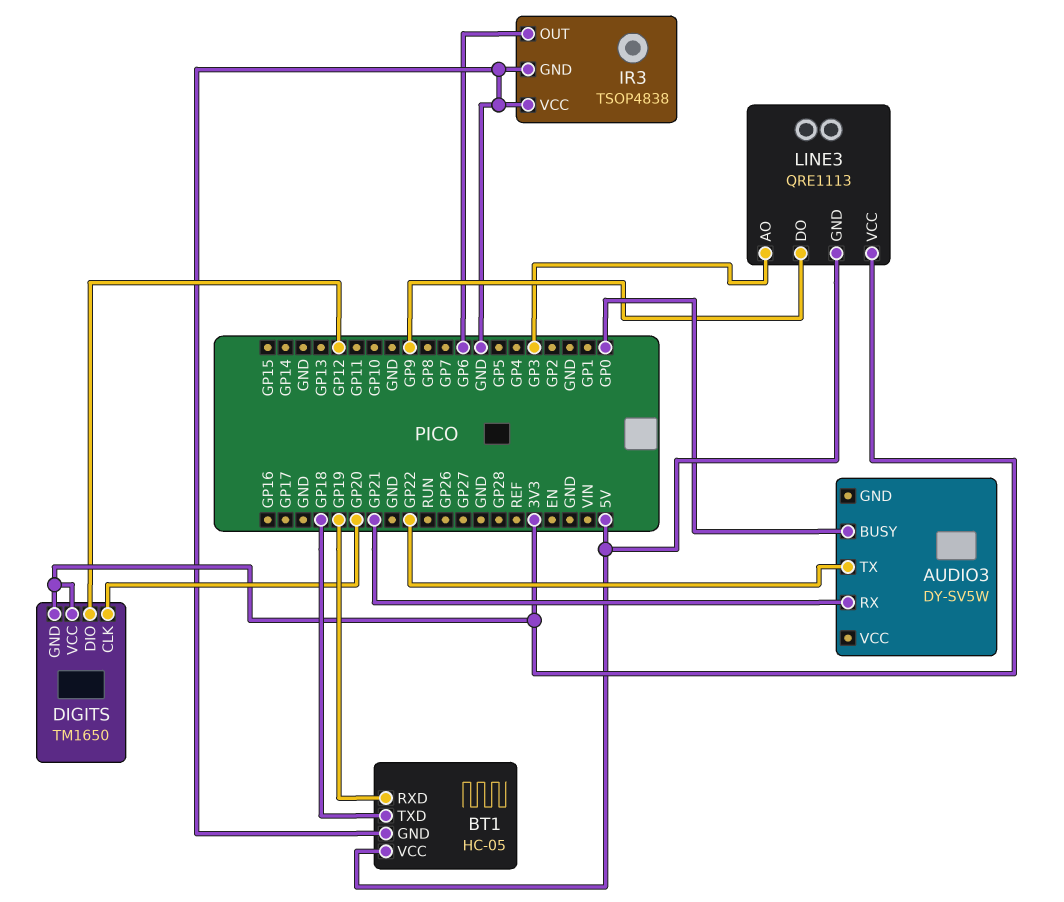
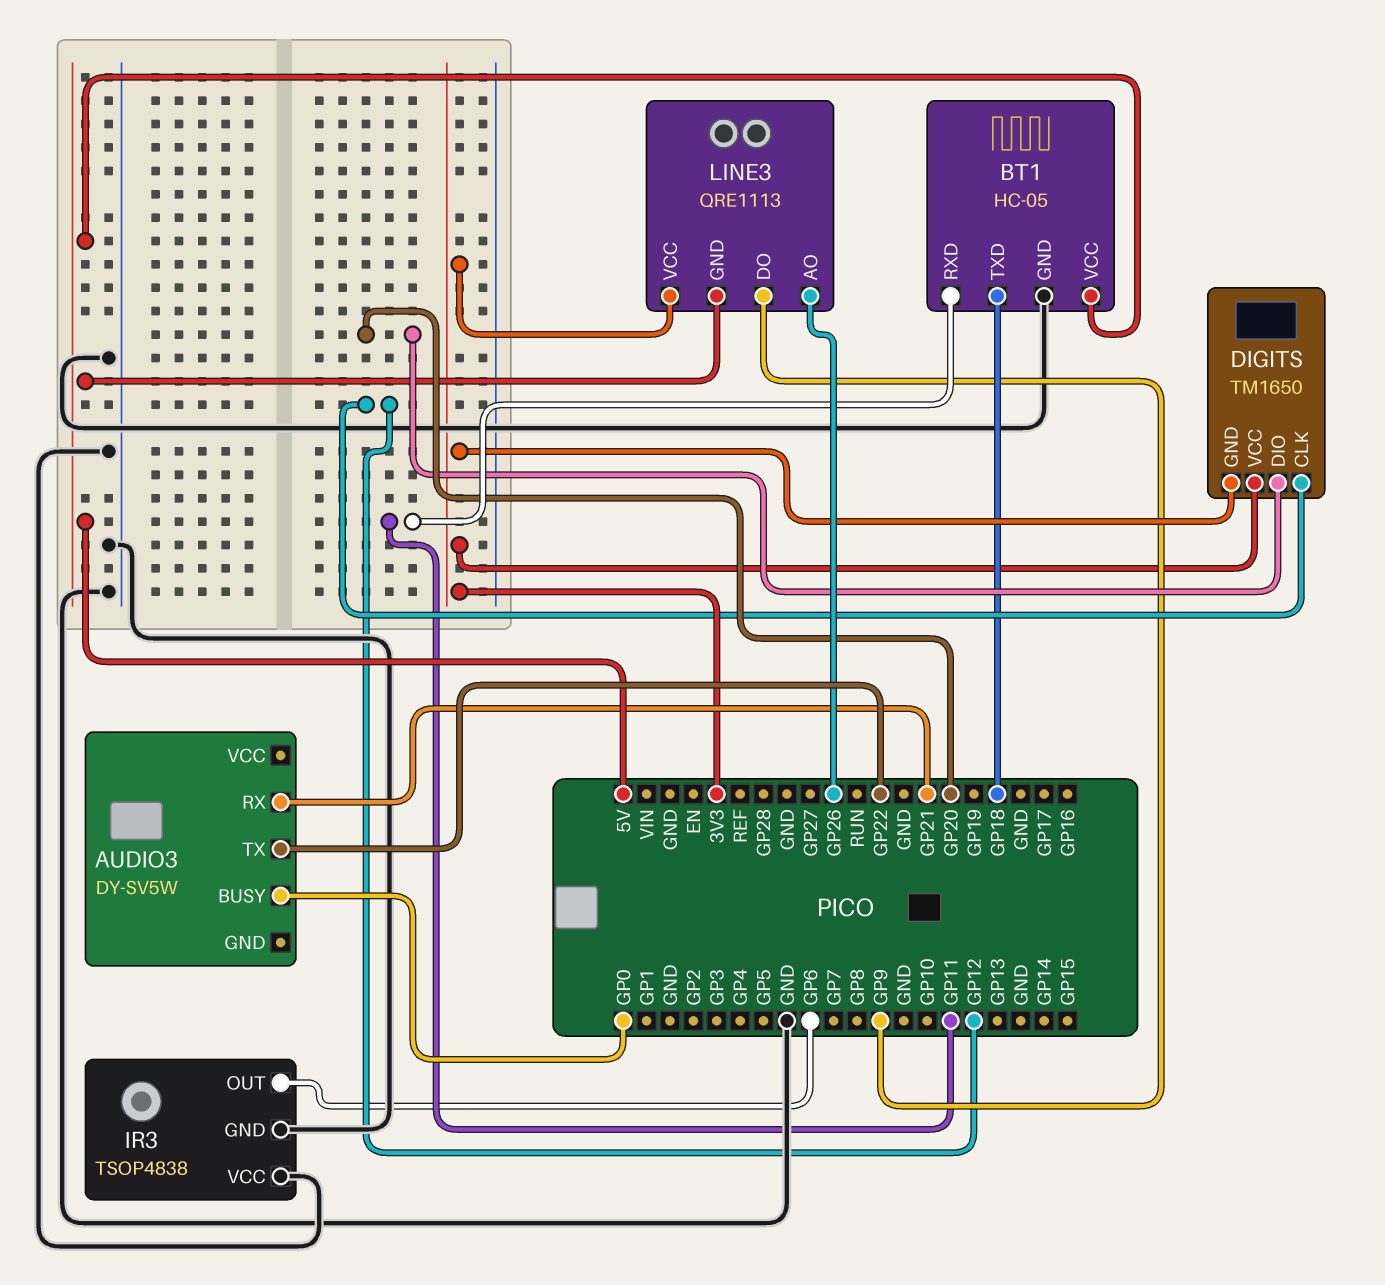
BT1 pin RXD: GP19 -> GP11
DIGITS pin CLK: GP20 -> GP12
DIGITS pin DIO: GP12 -> GP20
LINE3 pin AO: GP3 -> GP26

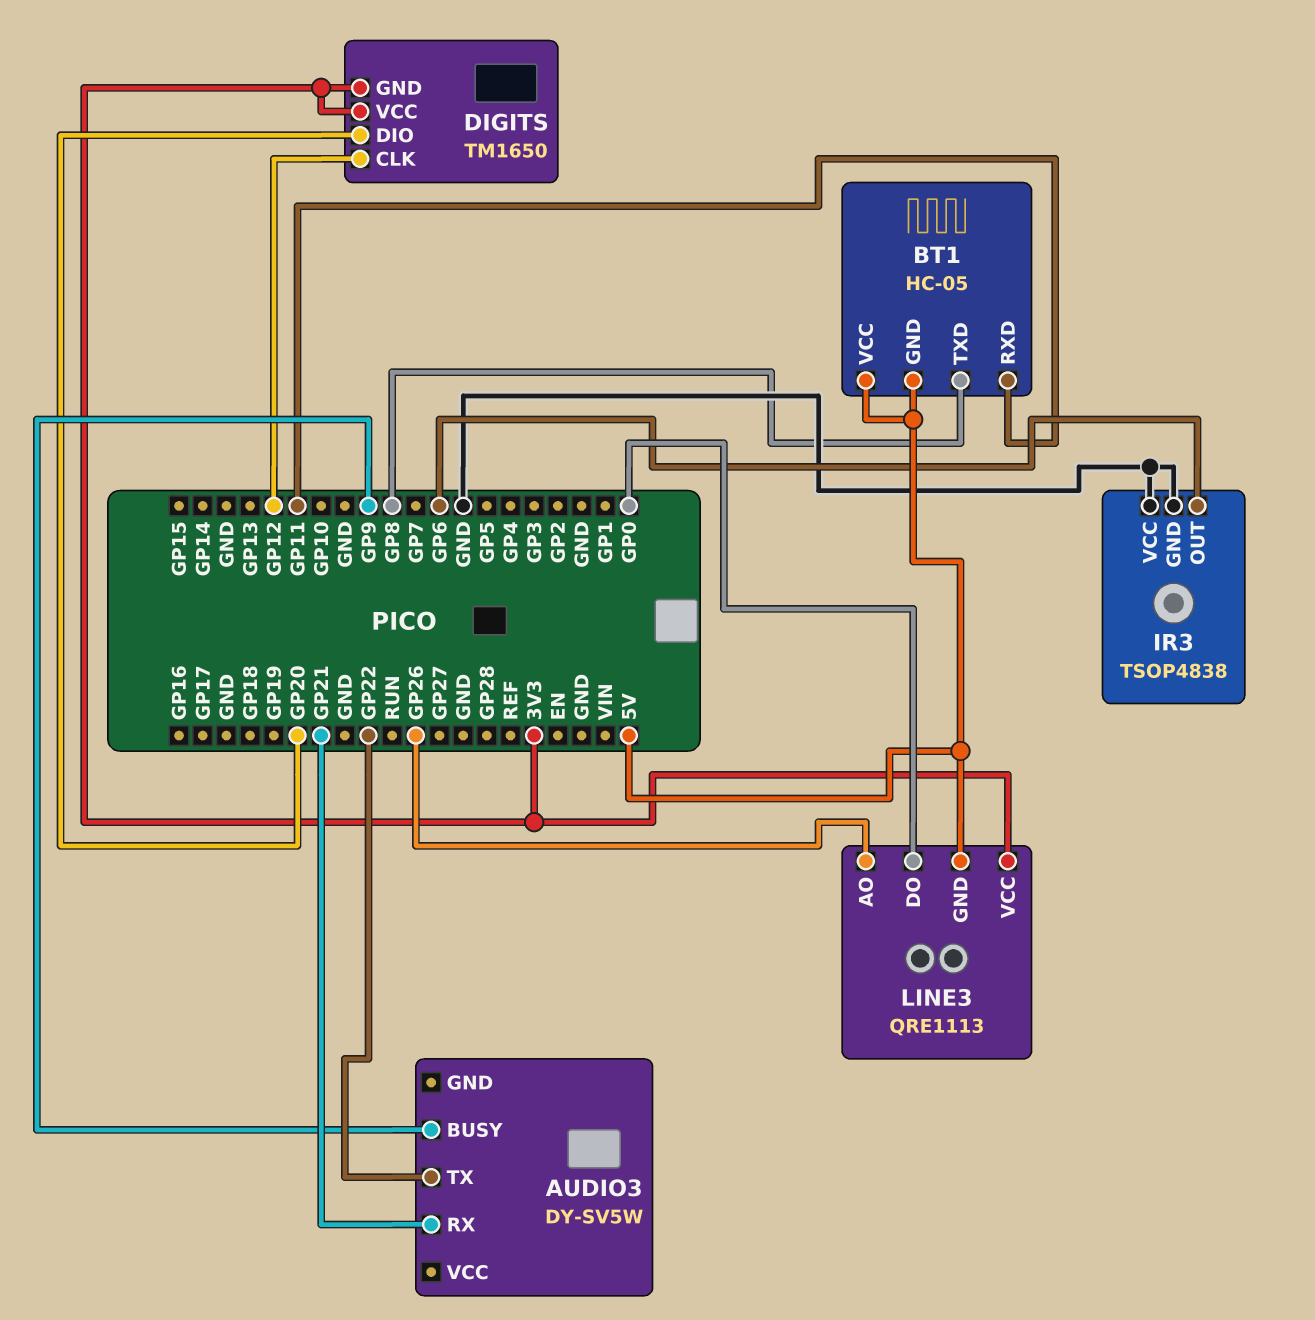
AUDIO3 pin BUSY: GP0 -> GP9
BT1 pin GND: GND -> 5V
BT1 pin TXD: GP18 -> GP8
LINE3 pin DO: GP9 -> GP0

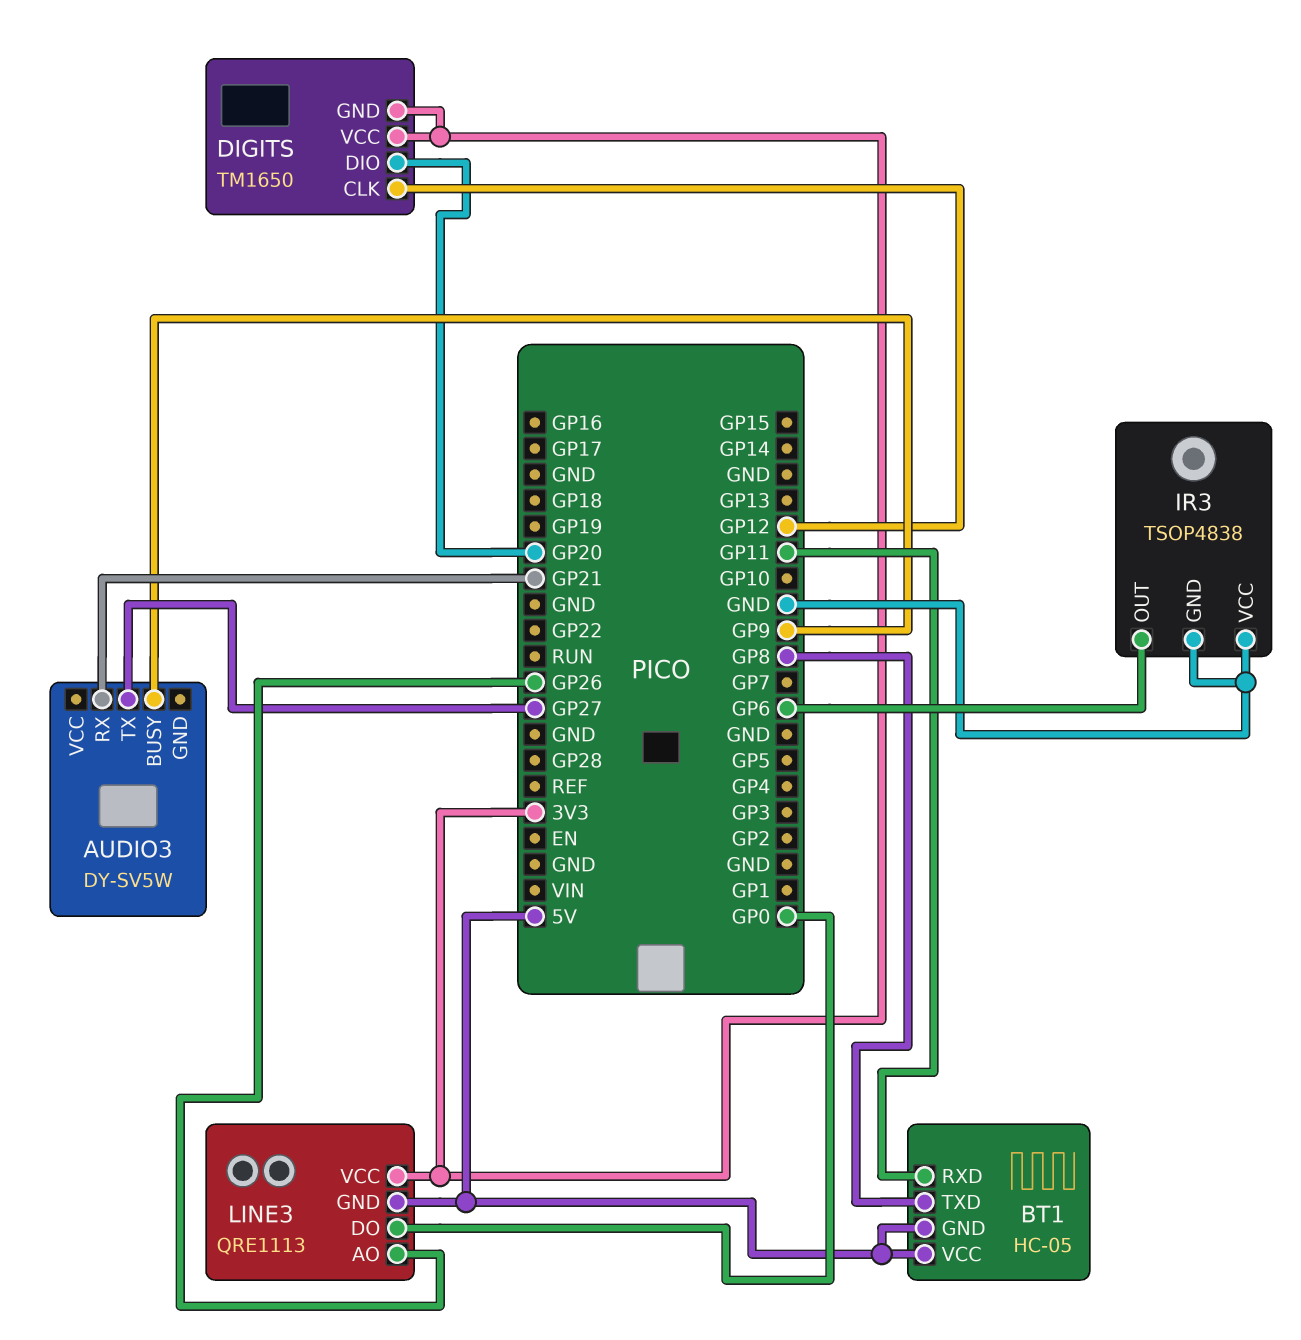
AUDIO3 pin TX: GP22 -> GP27

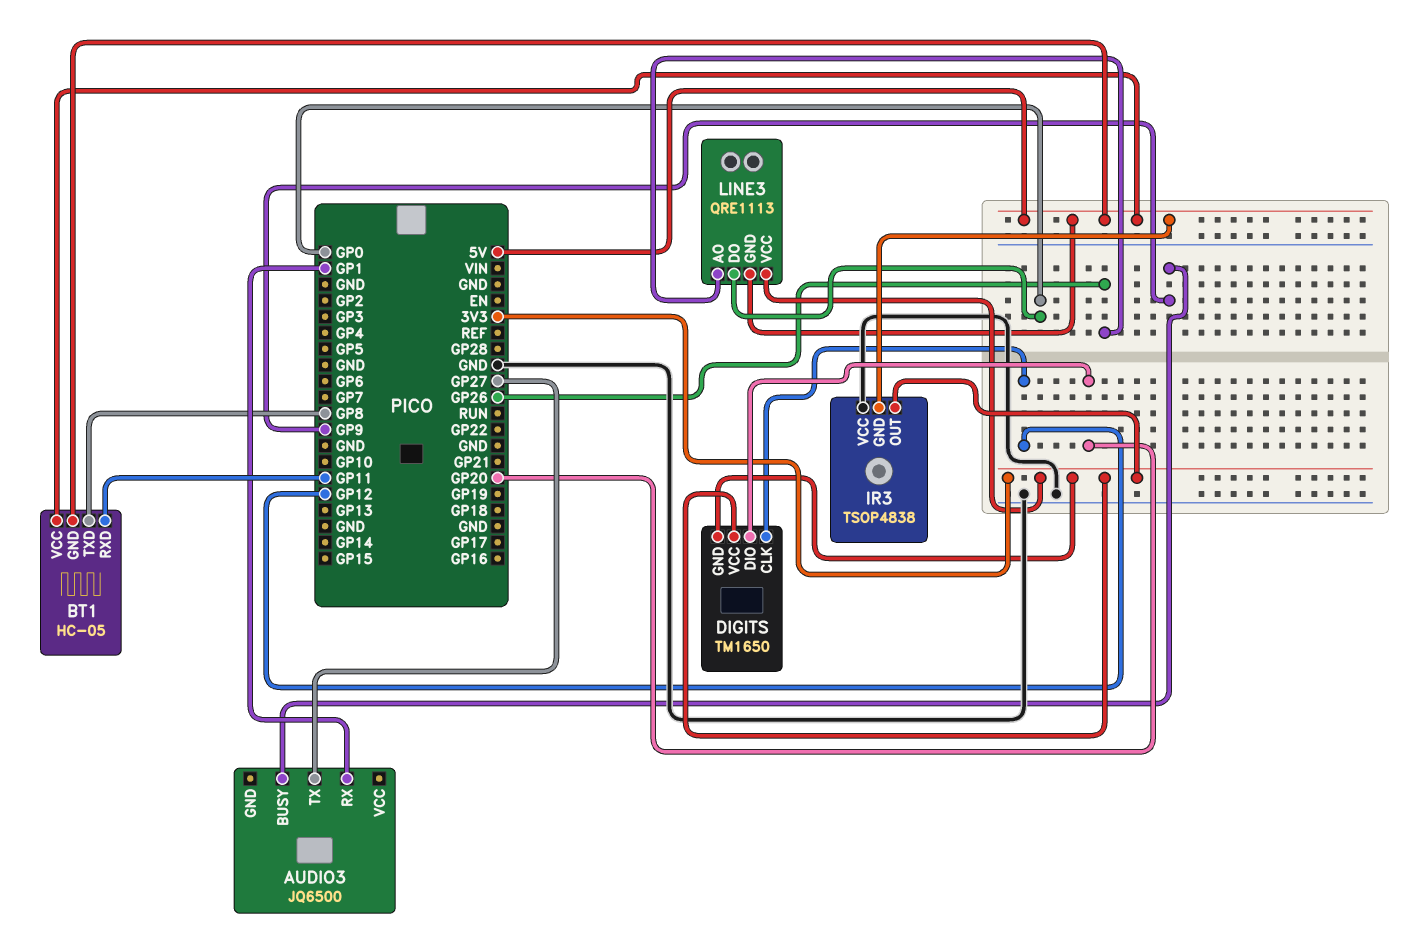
AUDIO3: DY-SV5W -> JQ6500
AUDIO3 pin RX: GP21 -> GP1
IR3 pin GND: GND -> 5V
IR3 pin OUT: GP6 -> 3V3

